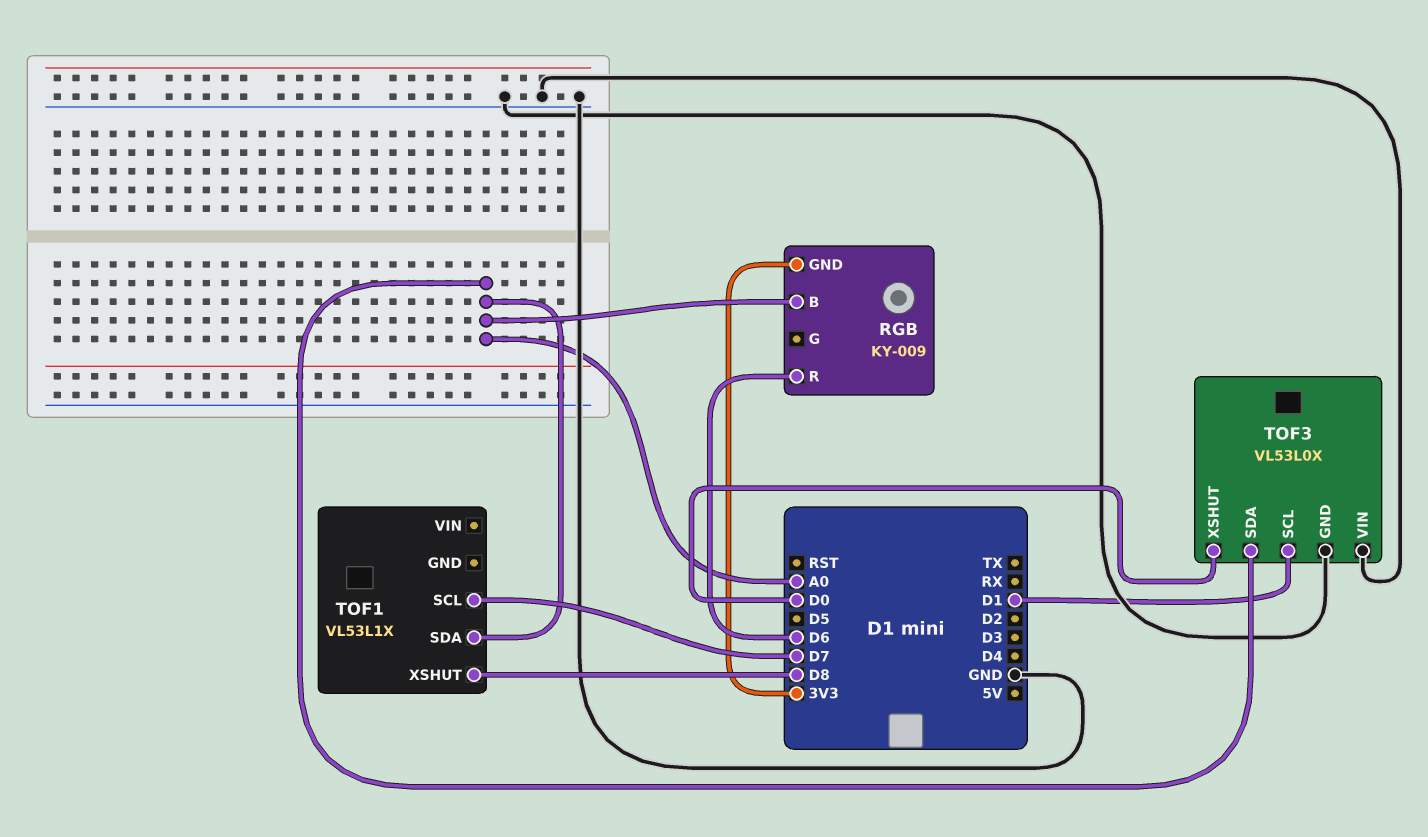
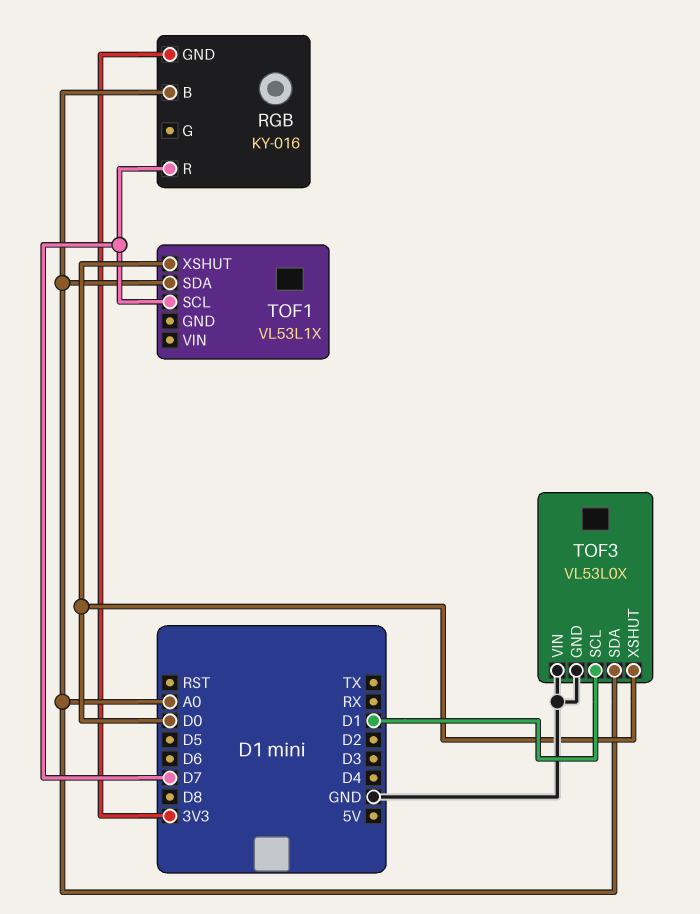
RGB: KY-009 -> KY-016
RGB pin R: D6 -> D7
TOF1 pin XSHUT: D8 -> D0

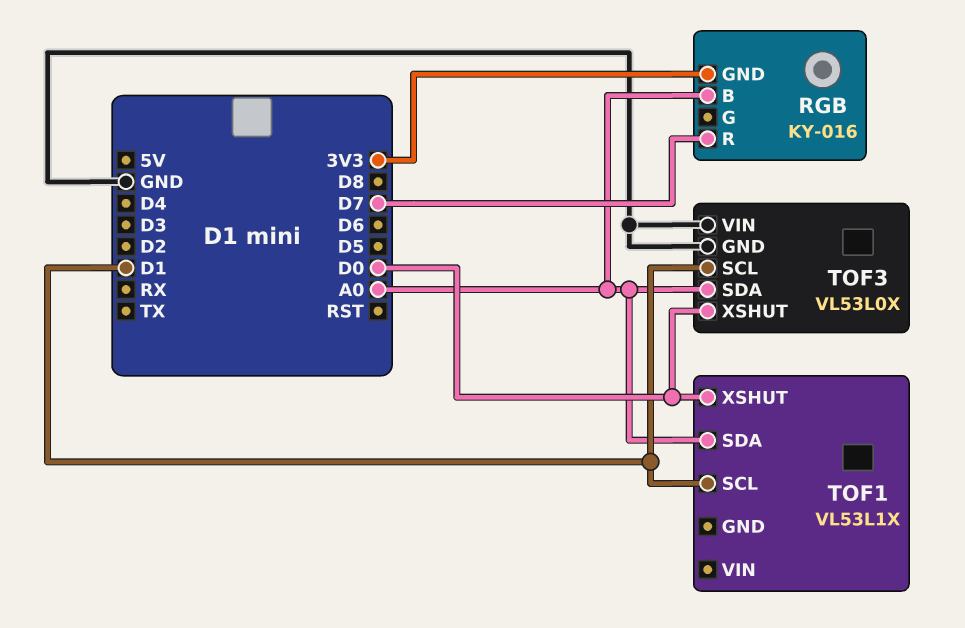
TOF1 pin SCL: D7 -> D1

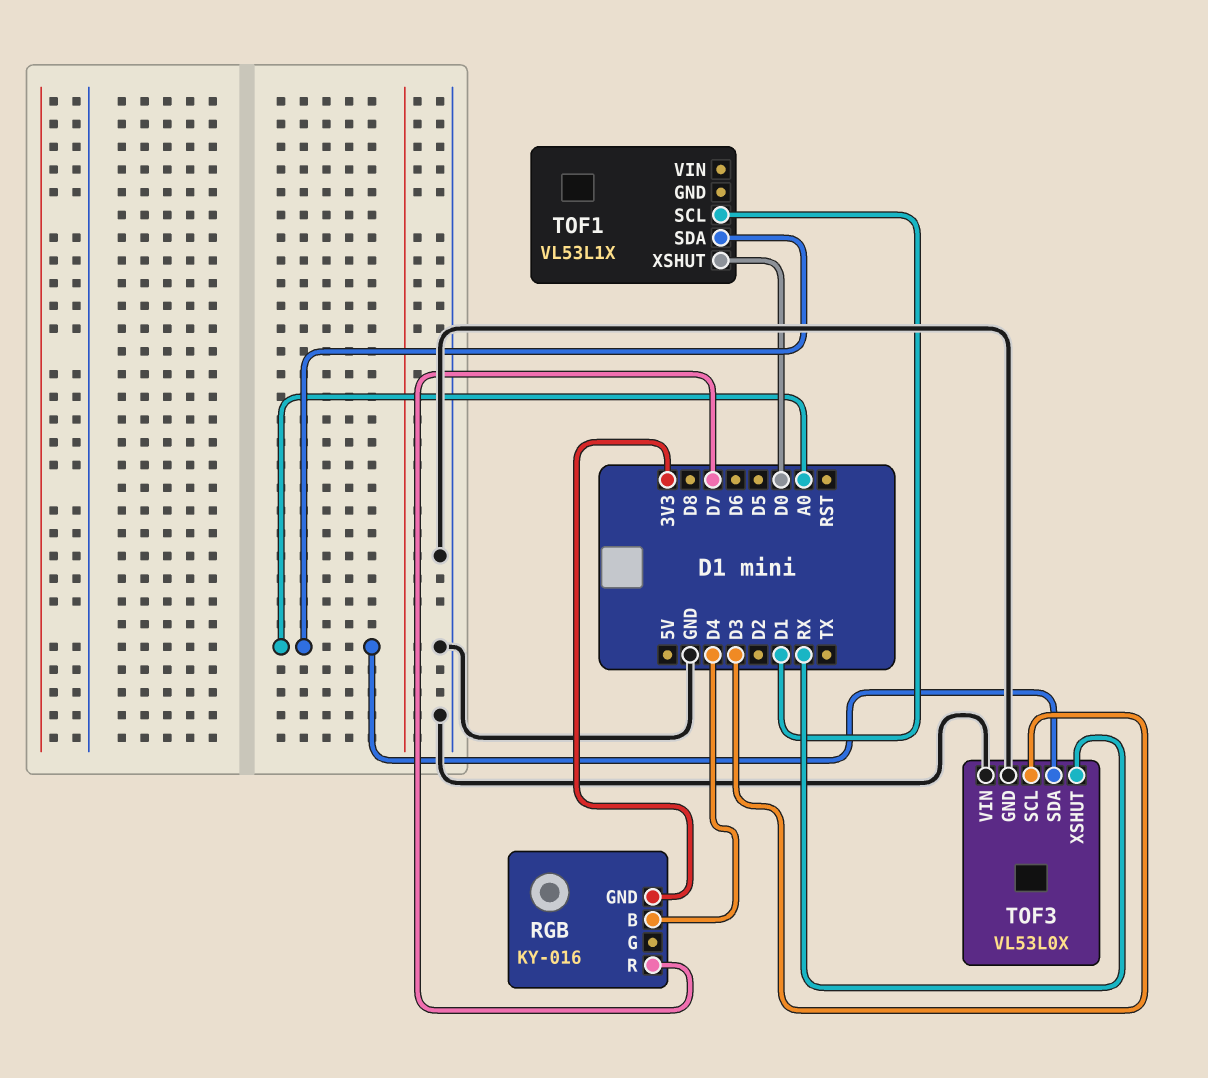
RGB pin B: A0 -> D4
TOF3 pin SCL: D1 -> D3
TOF3 pin XSHUT: D0 -> RX

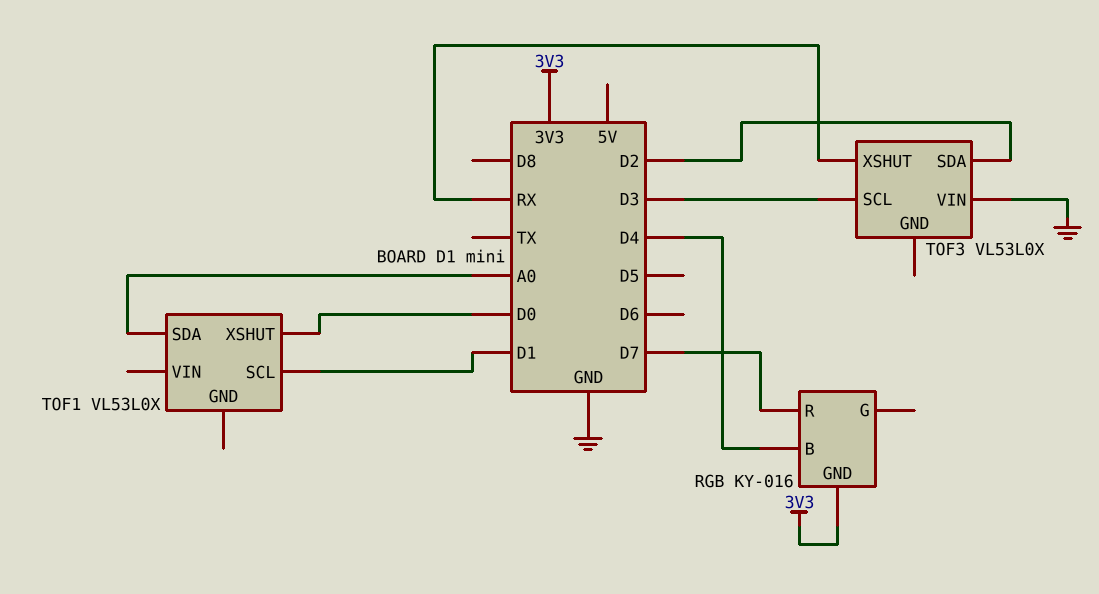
TOF1: VL53L1X -> VL53L0X
TOF3 pin GND: GND -> none
TOF3 pin SDA: A0 -> D2

